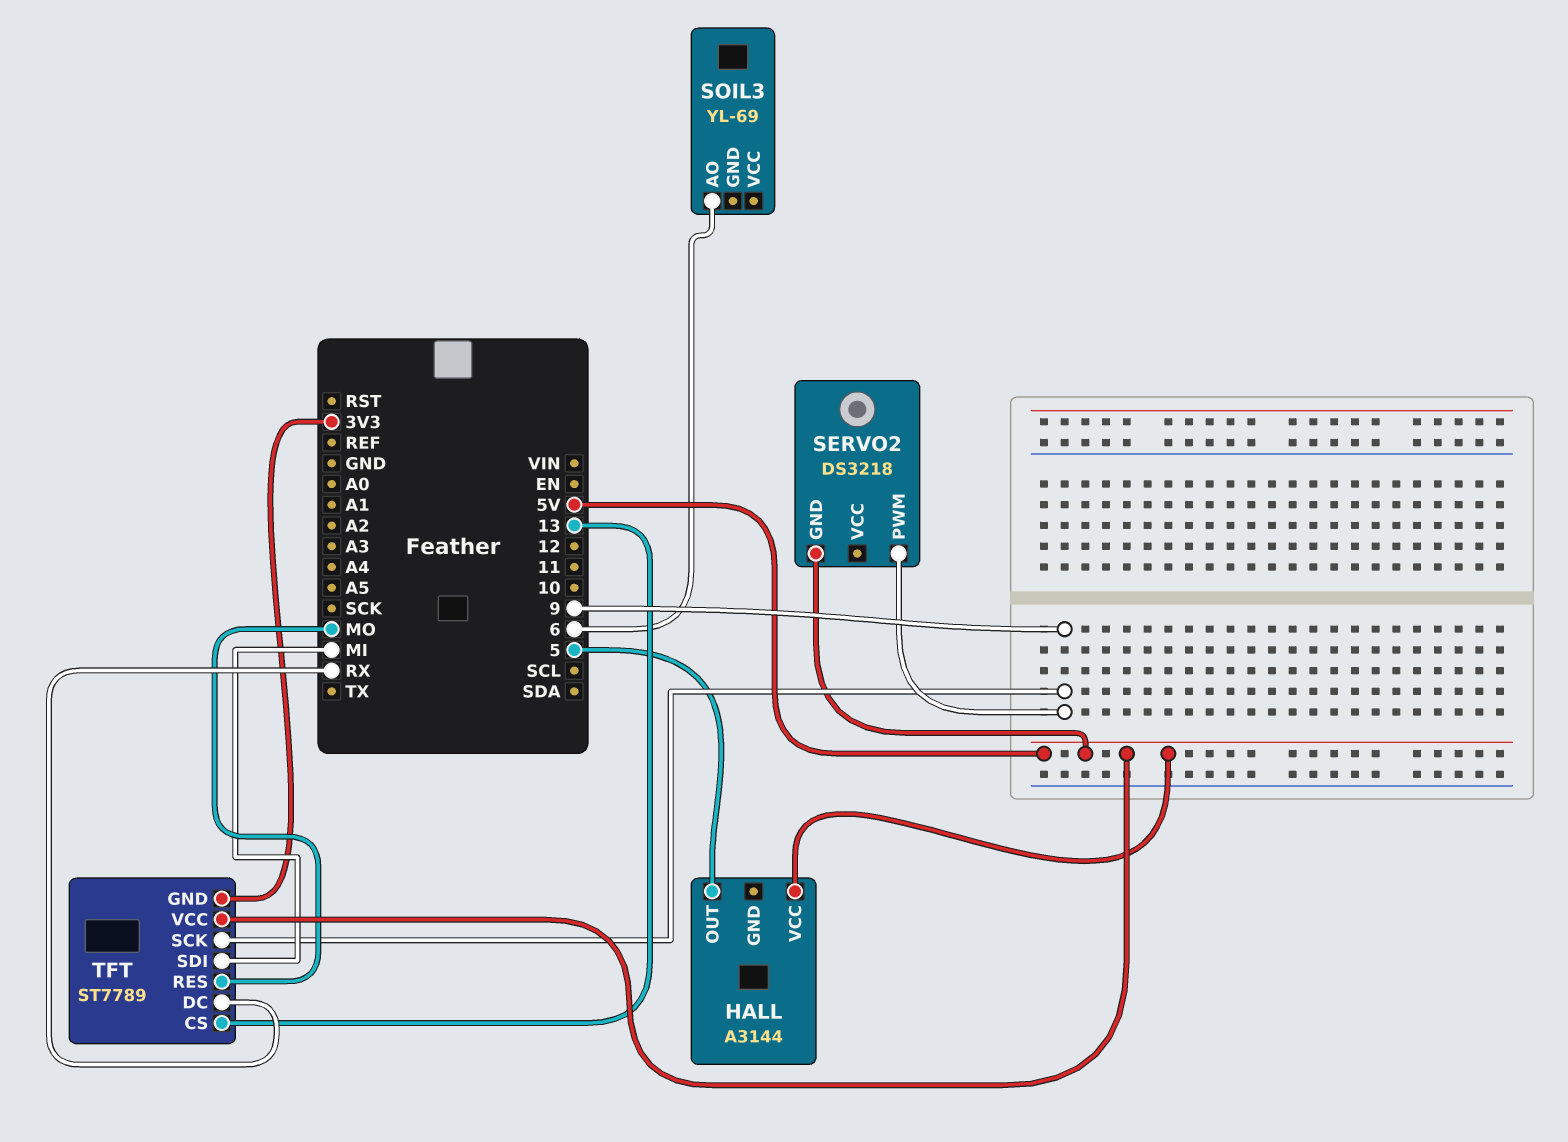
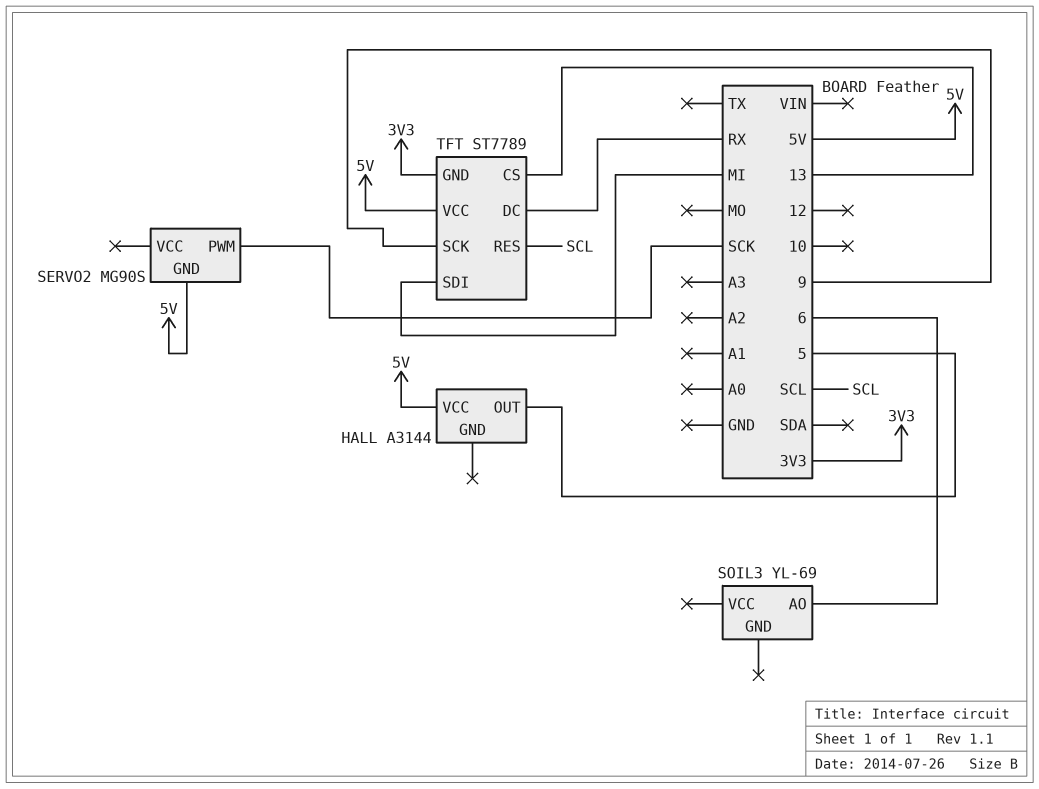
SERVO2: DS3218 -> MG90S
SERVO2 pin PWM: 9 -> SCK
TFT pin RES: MO -> SCL

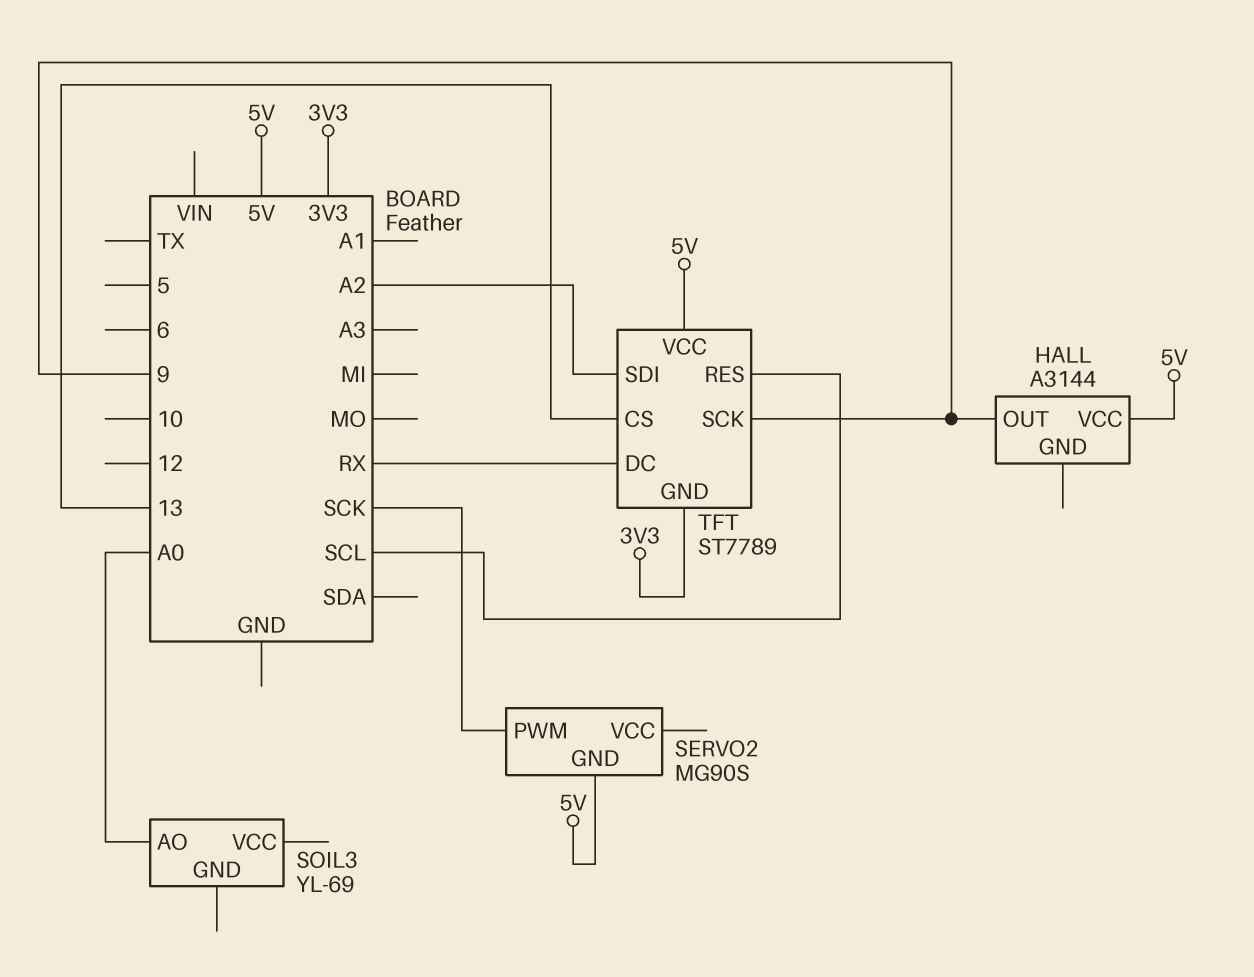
HALL pin OUT: 5 -> 9
SOIL3 pin AO: 6 -> A0
TFT pin SDI: MI -> A2

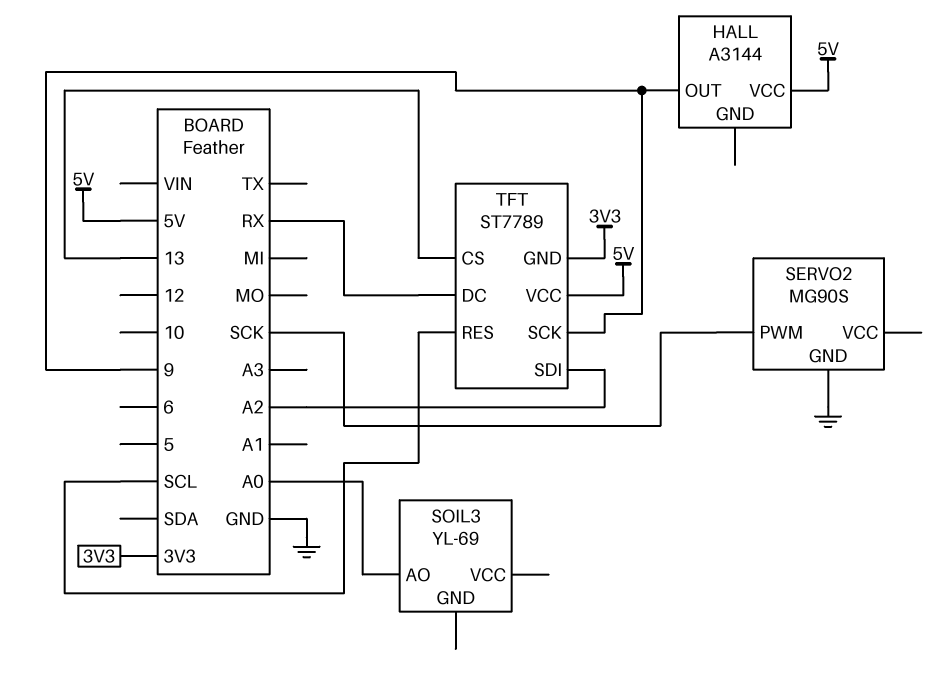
SERVO2 pin GND: 5V -> GND

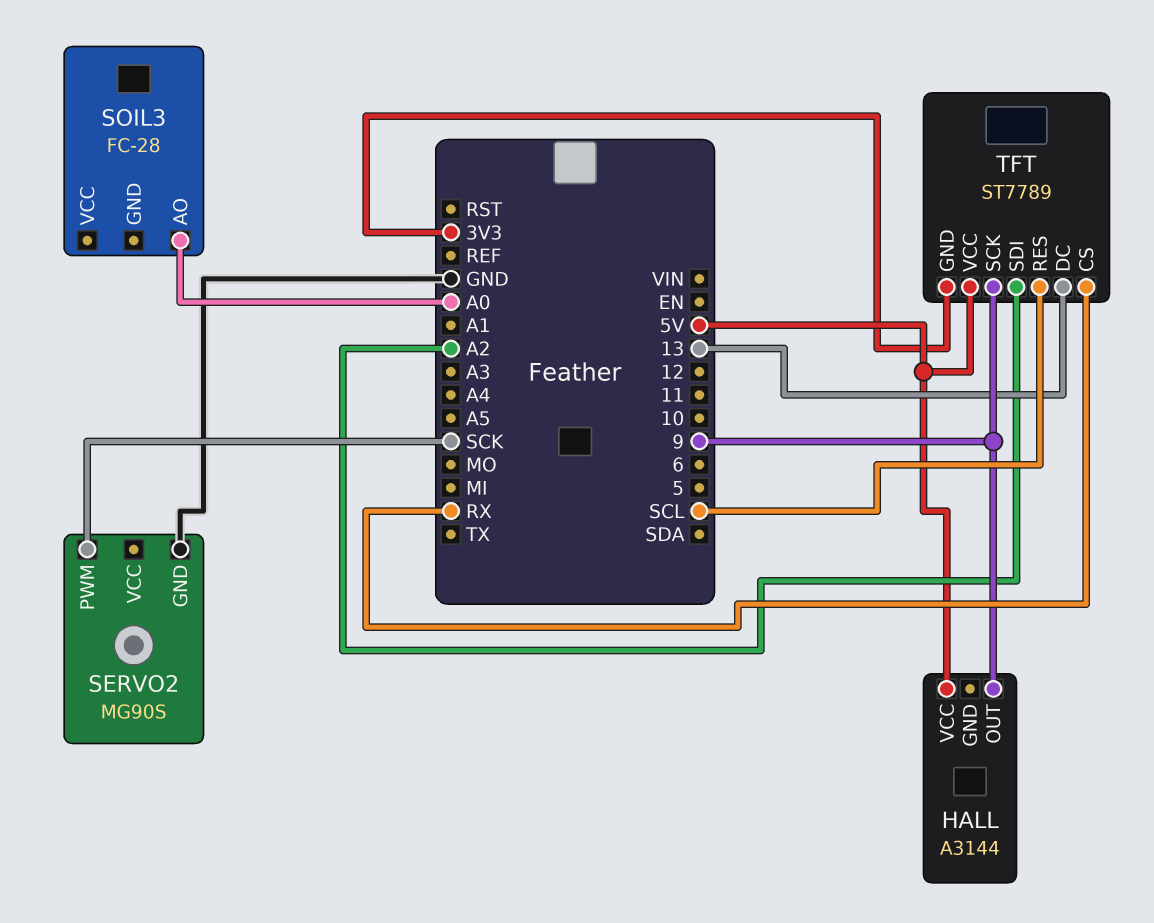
SOIL3: YL-69 -> FC-28
TFT pin CS: 13 -> RX
TFT pin DC: RX -> 13

